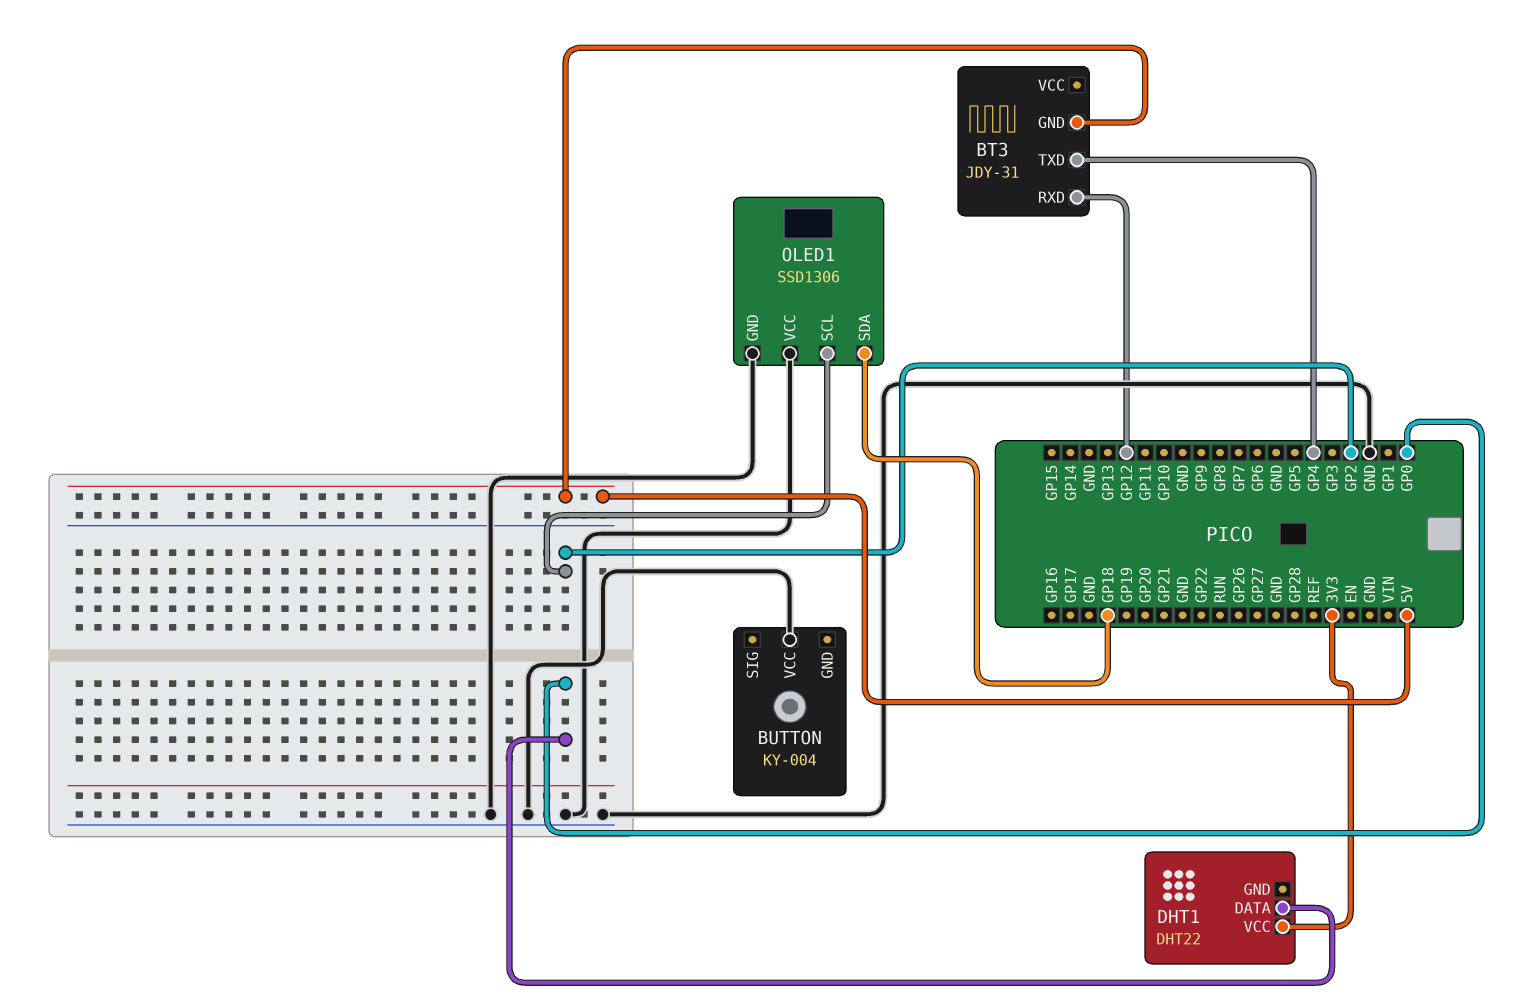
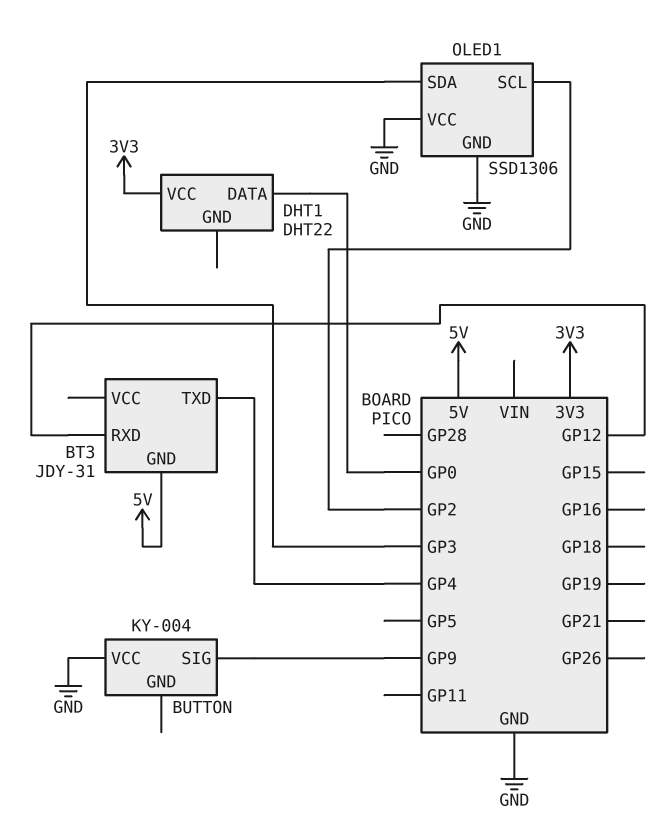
BUTTON pin SIG: none -> GP9
OLED1 pin SDA: GP18 -> GP3

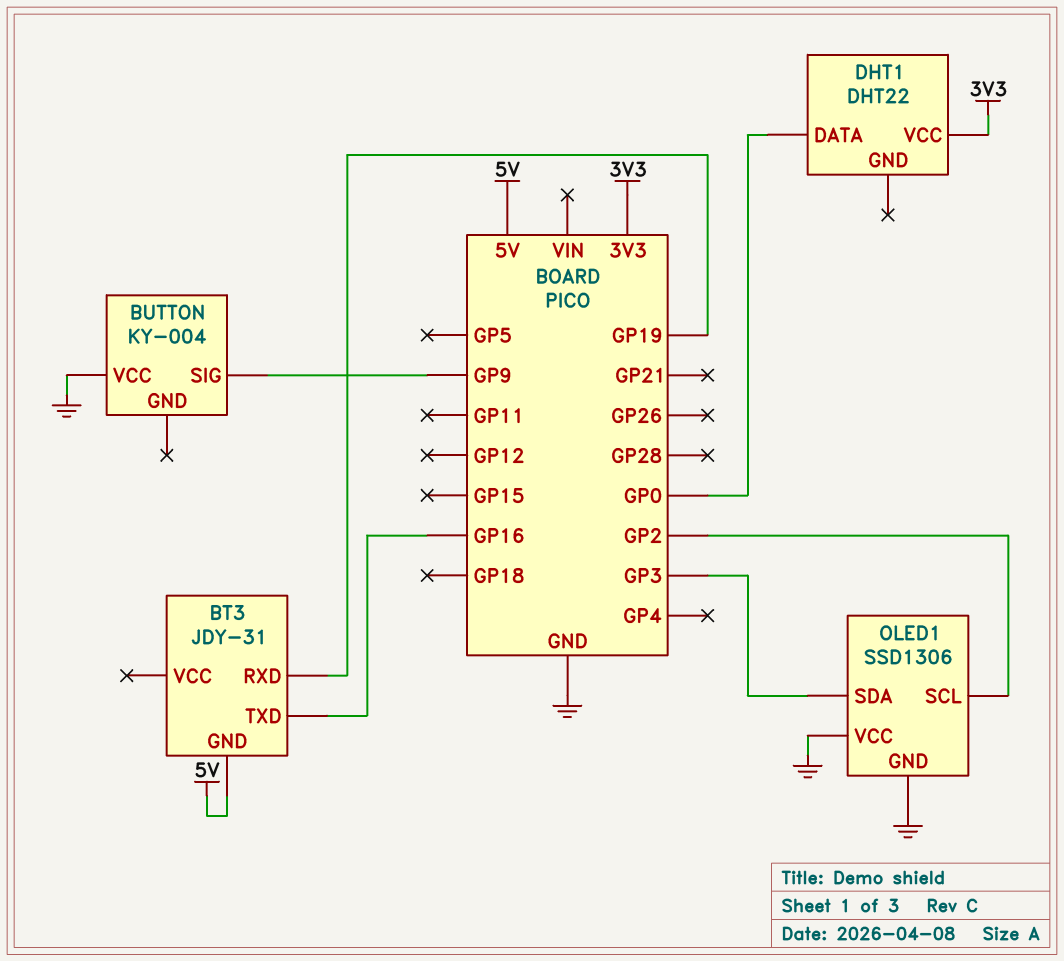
BT3 pin RXD: GP12 -> GP19
BT3 pin TXD: GP4 -> GP16

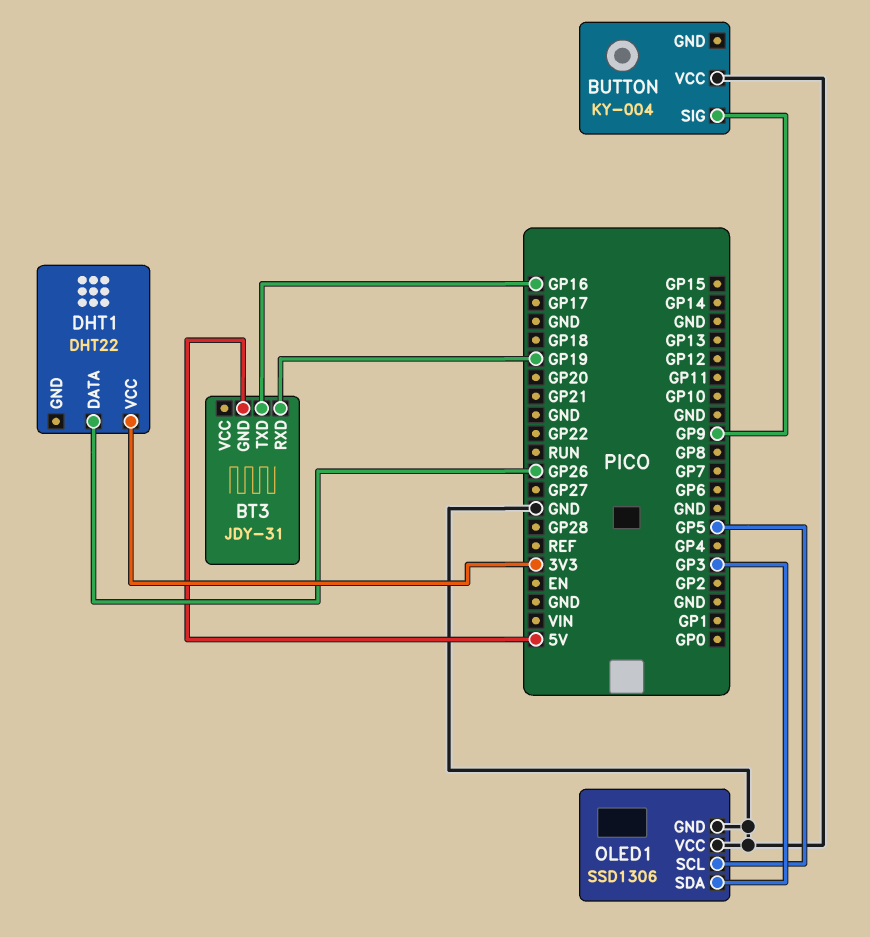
DHT1 pin DATA: GP0 -> GP26
OLED1 pin SCL: GP2 -> GP5

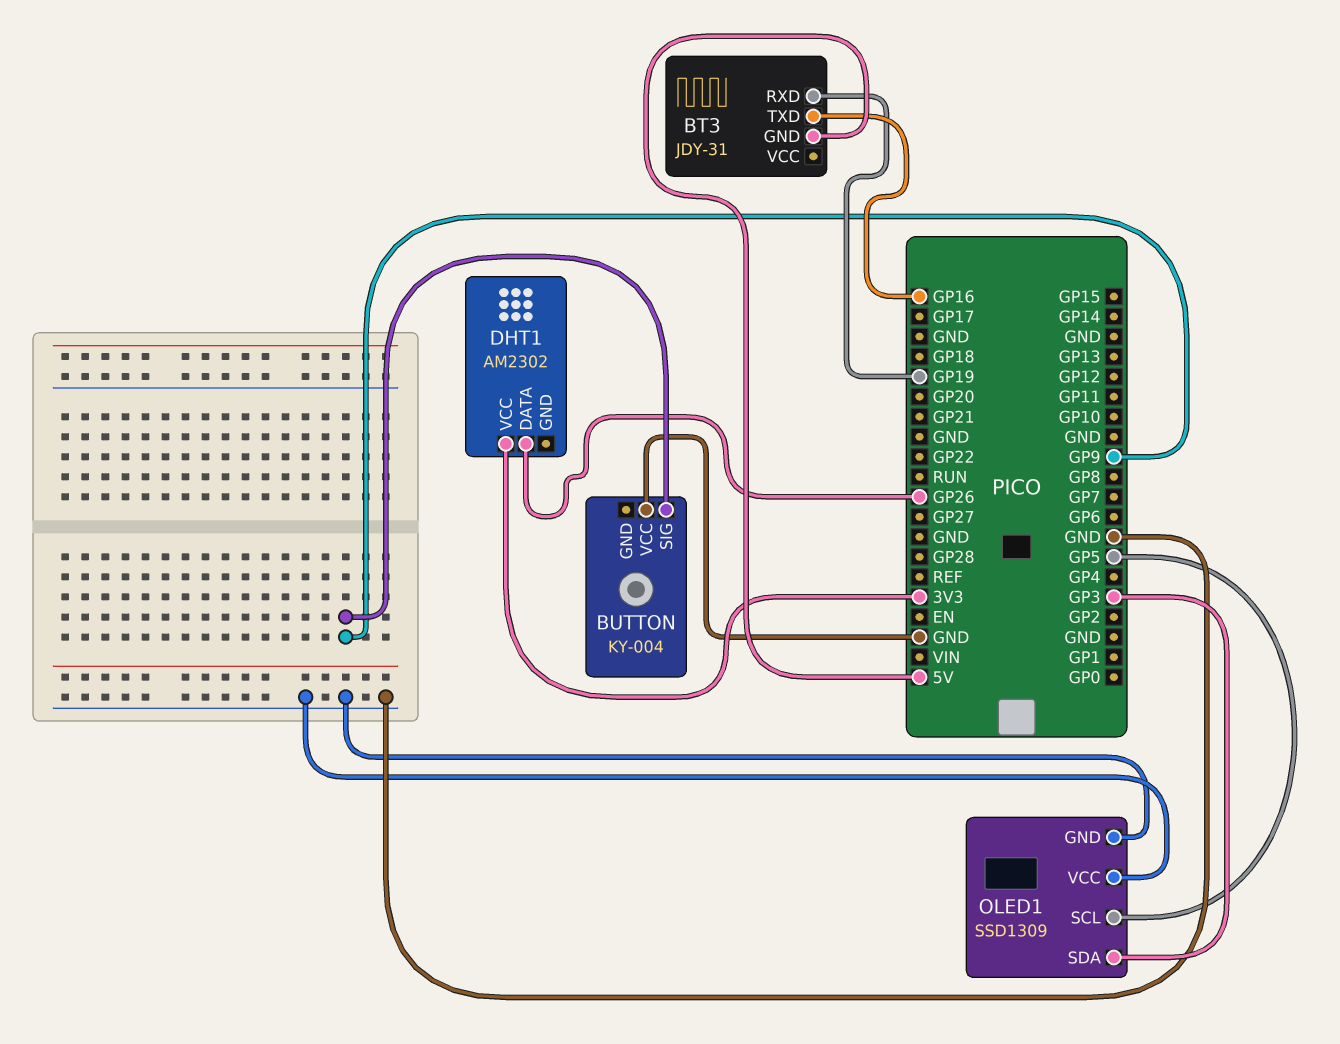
DHT1: DHT22 -> AM2302
OLED1: SSD1306 -> SSD1309

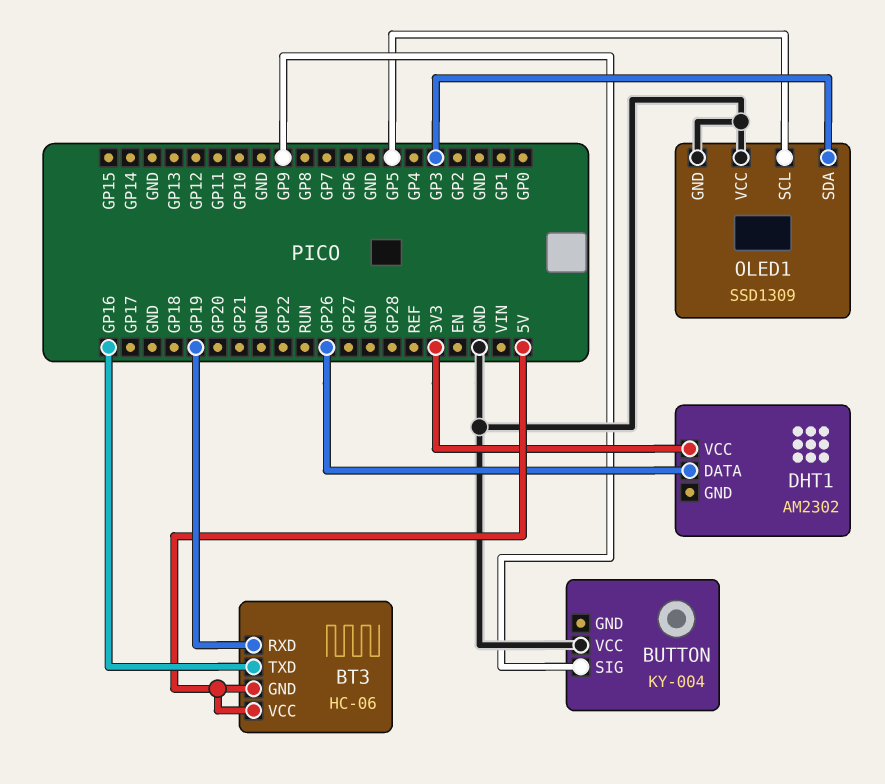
BT3: JDY-31 -> HC-06
BT3 pin VCC: none -> 5V

